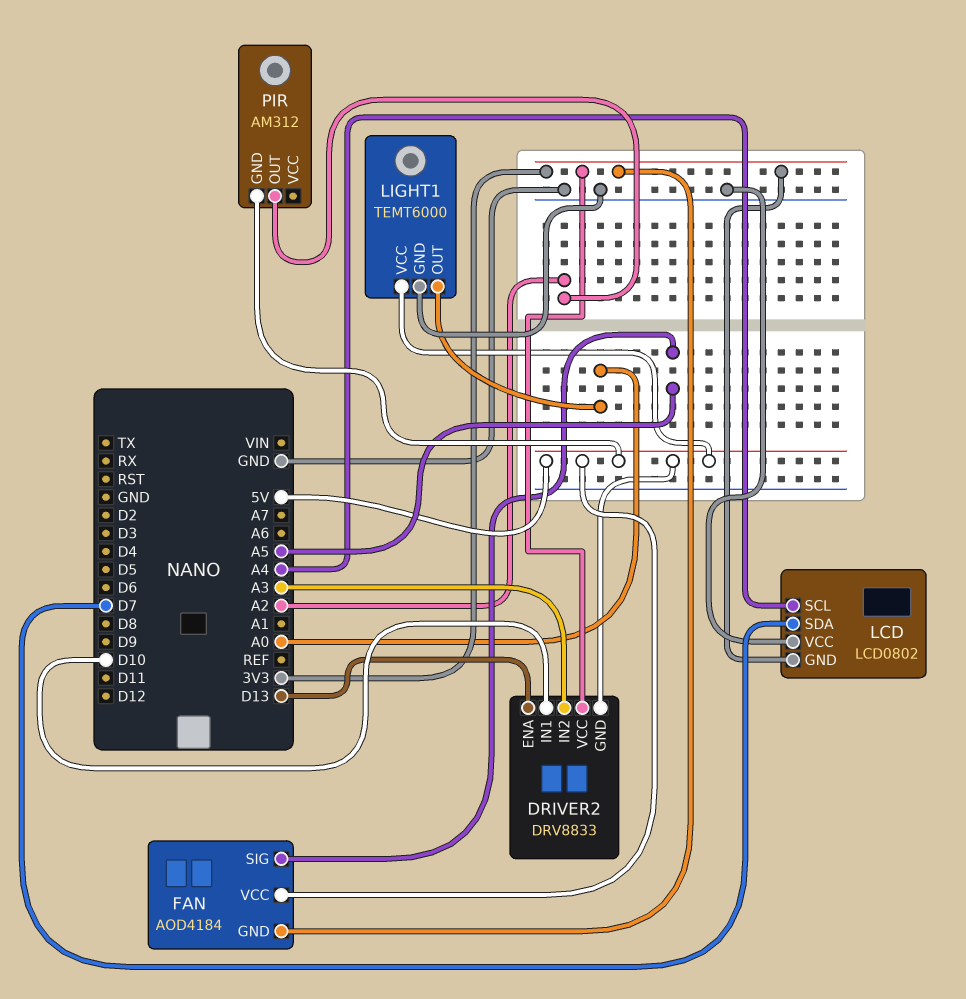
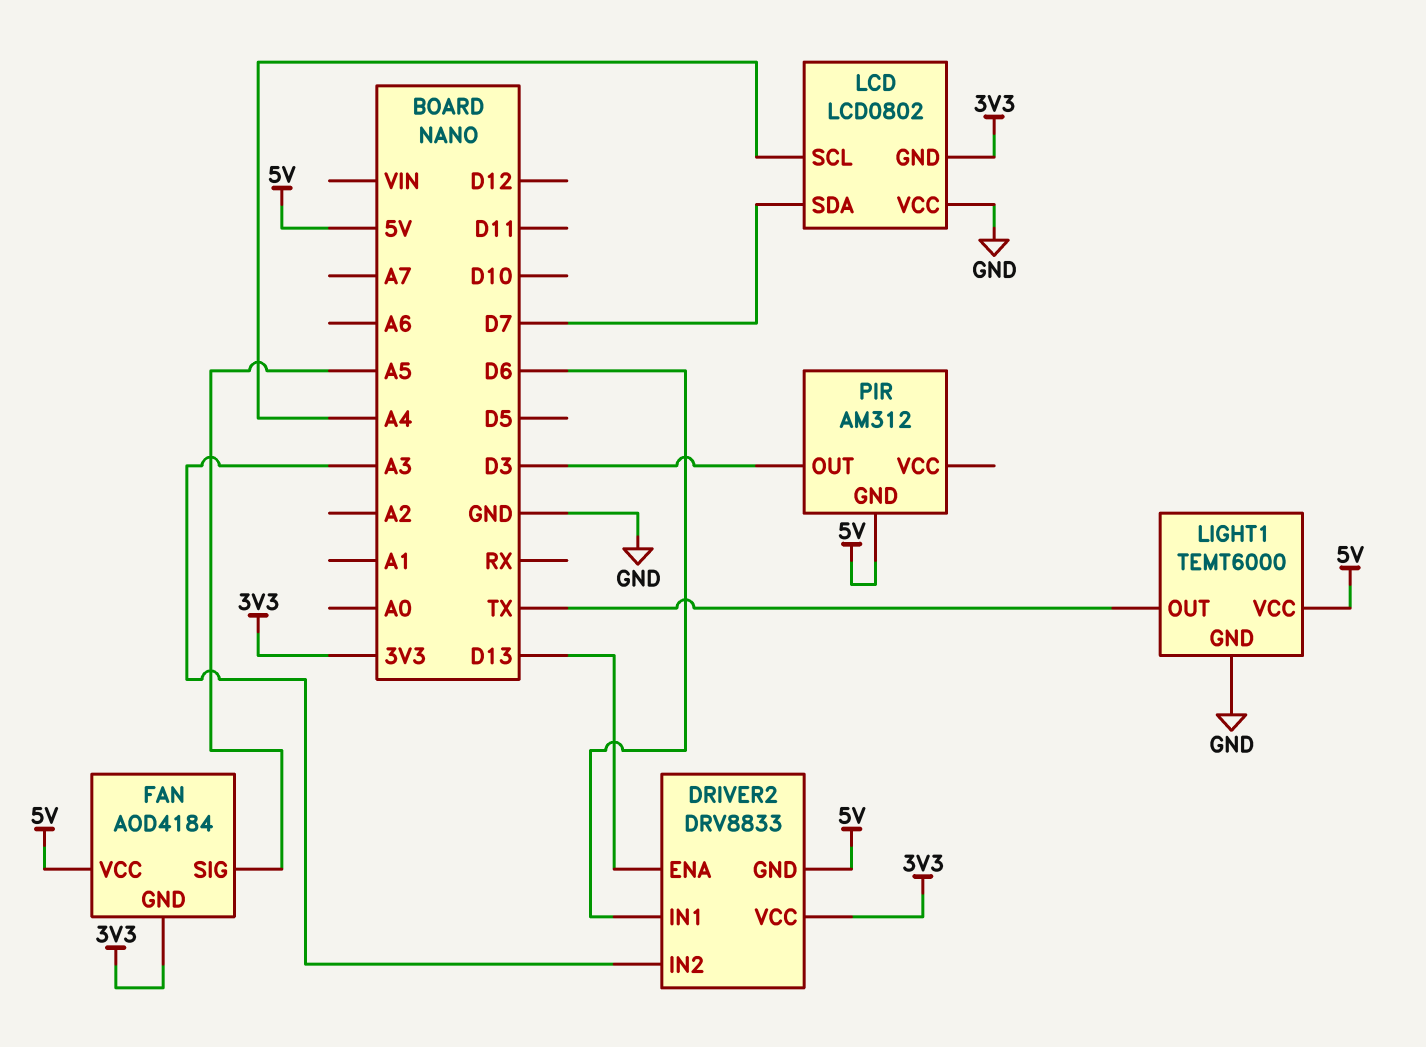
DRIVER2 pin IN1: D10 -> D6
LIGHT1 pin OUT: A0 -> TX
PIR pin OUT: A2 -> D3

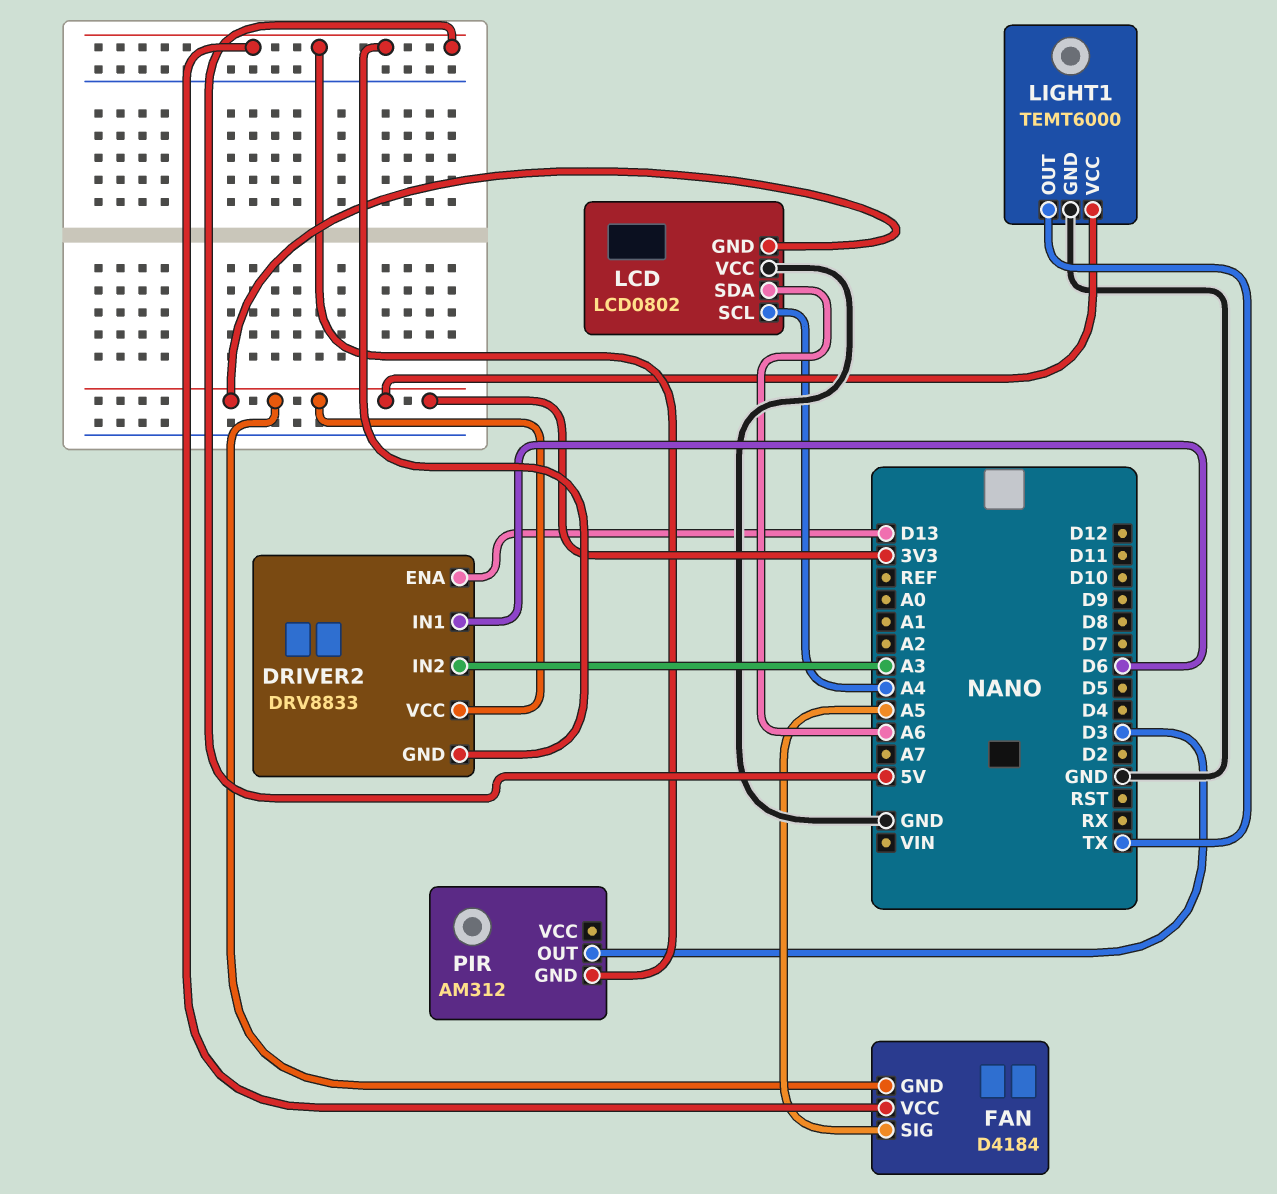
FAN: AOD4184 -> D4184
LCD pin SDA: D7 -> A6
LIGHT1 pin VCC: 5V -> 3V3

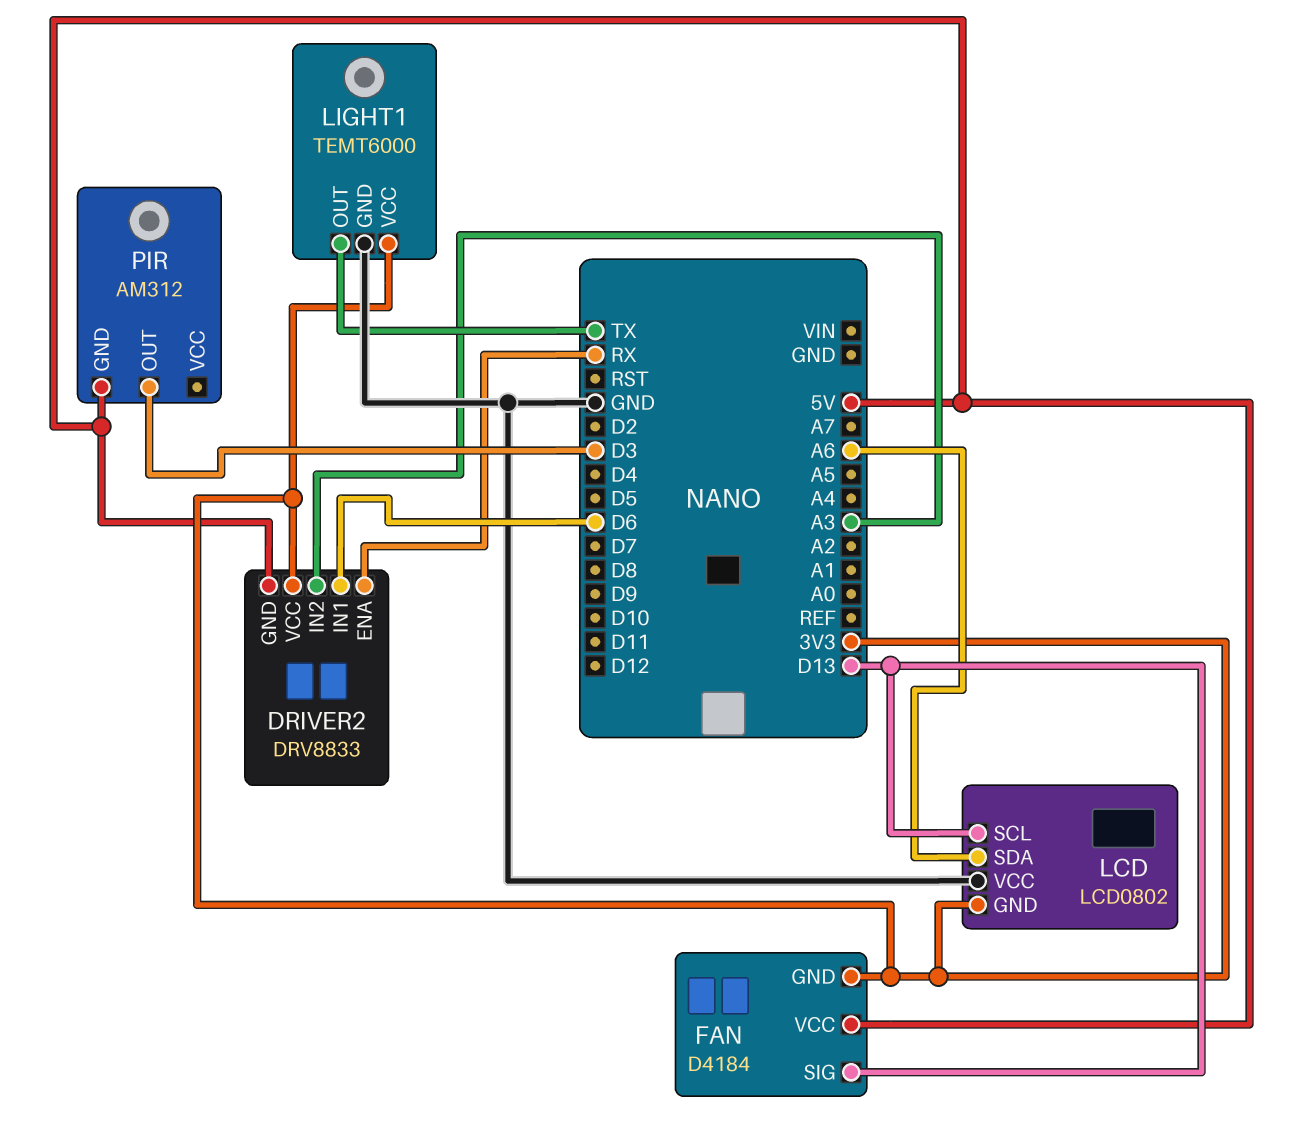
DRIVER2 pin ENA: D13 -> RX
FAN pin SIG: A5 -> D13
LCD pin SCL: A4 -> D13

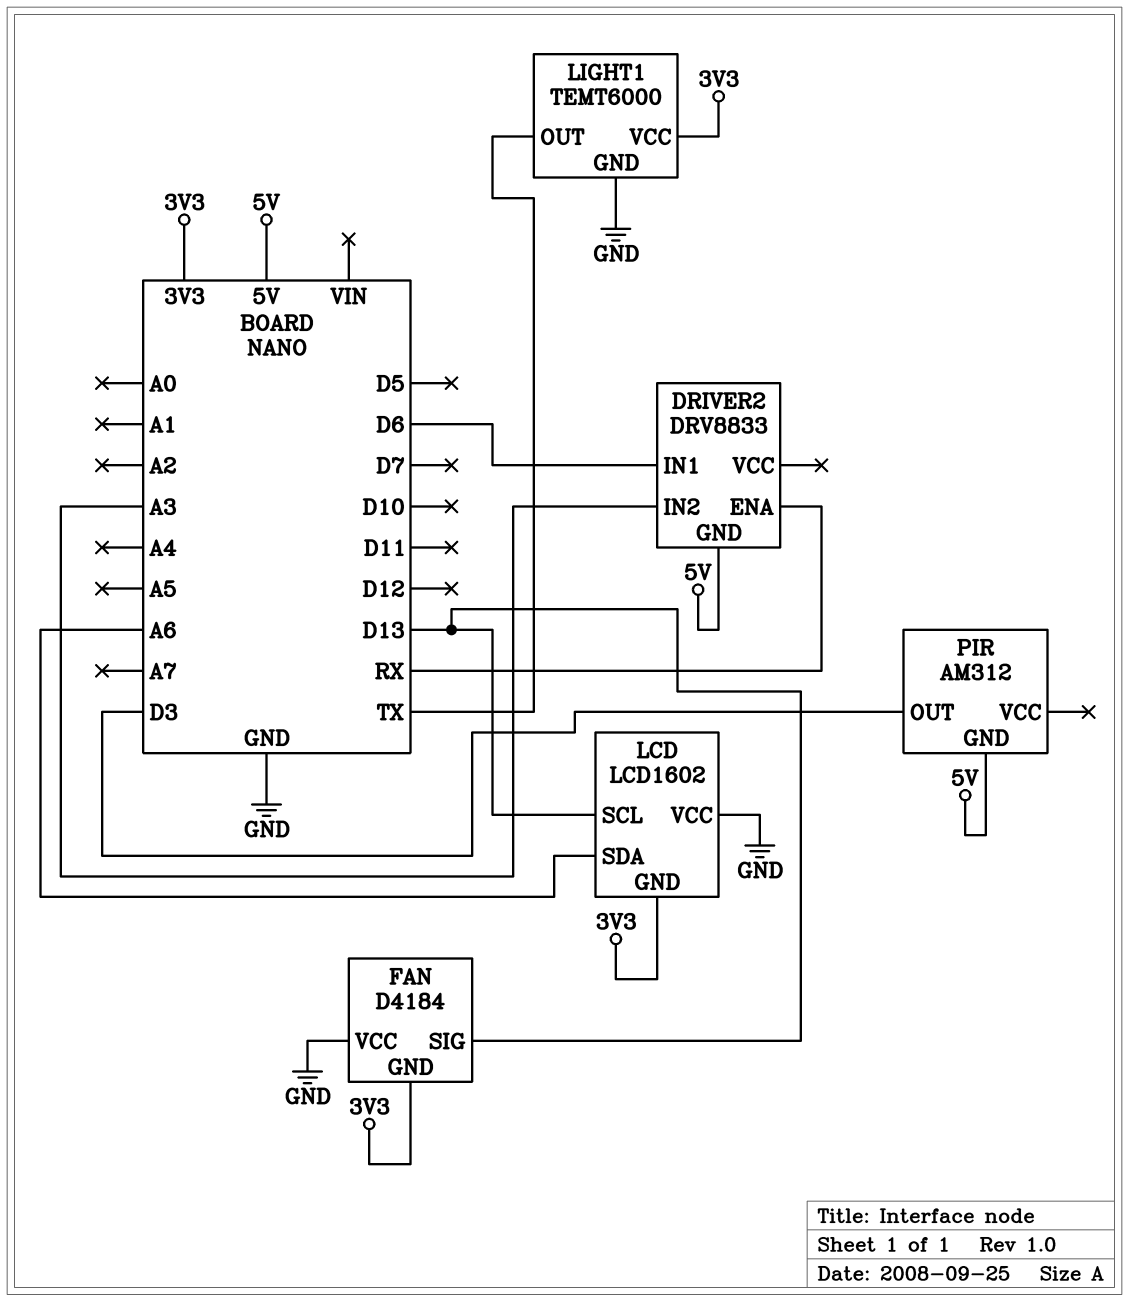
DRIVER2 pin VCC: 3V3 -> none
FAN pin VCC: 5V -> GND
LCD: LCD0802 -> LCD1602

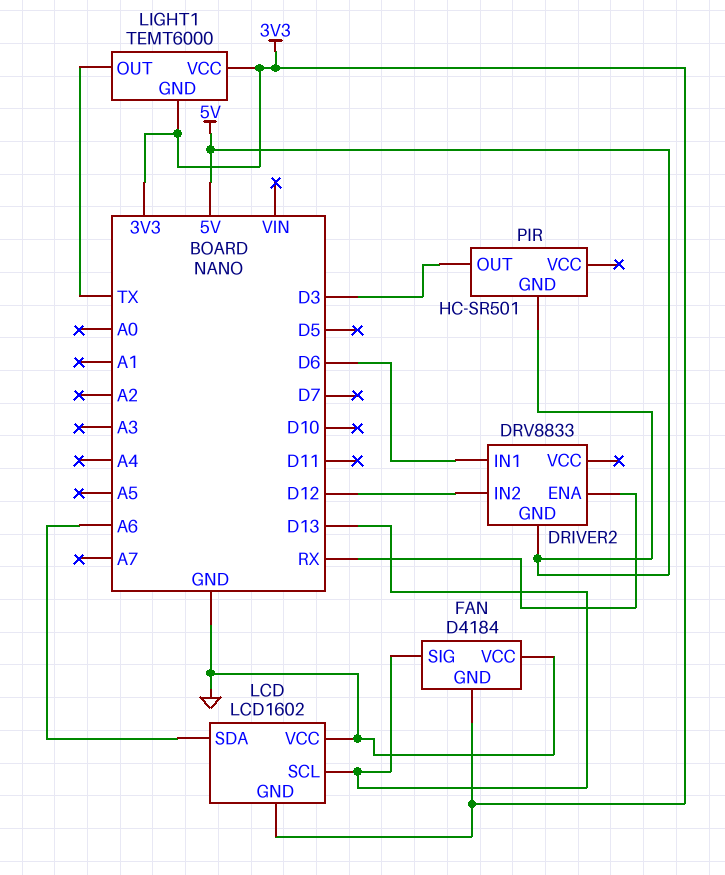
DRIVER2 pin IN2: A3 -> D12
LIGHT1 pin GND: GND -> 3V3
PIR: AM312 -> HC-SR501

